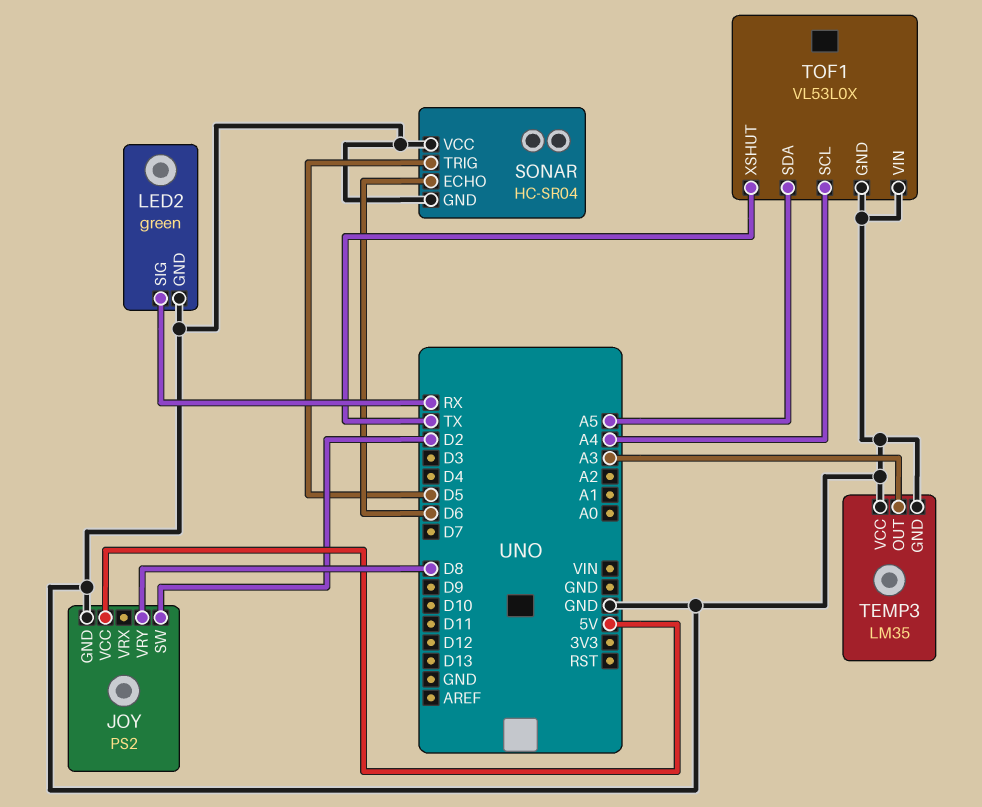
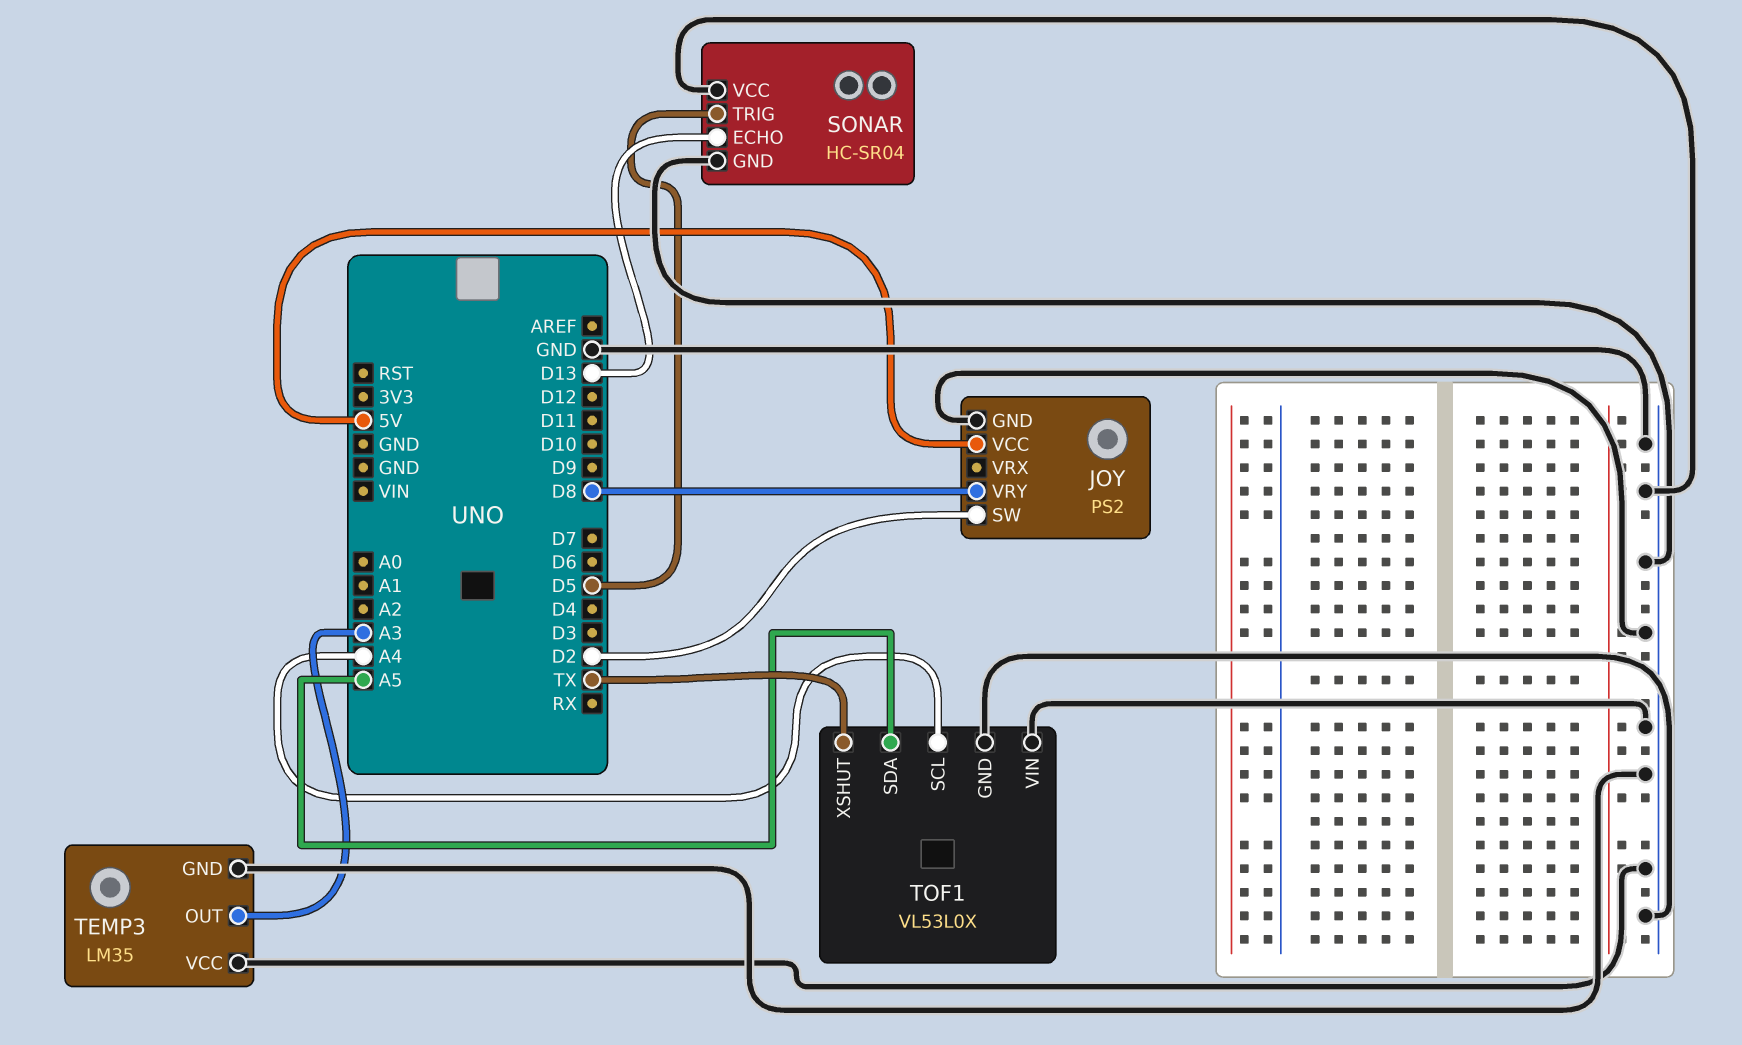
LED2: green -> none
LED2 pin GND: GND -> none
LED2 pin SIG: RX -> none
SONAR pin ECHO: D6 -> D13

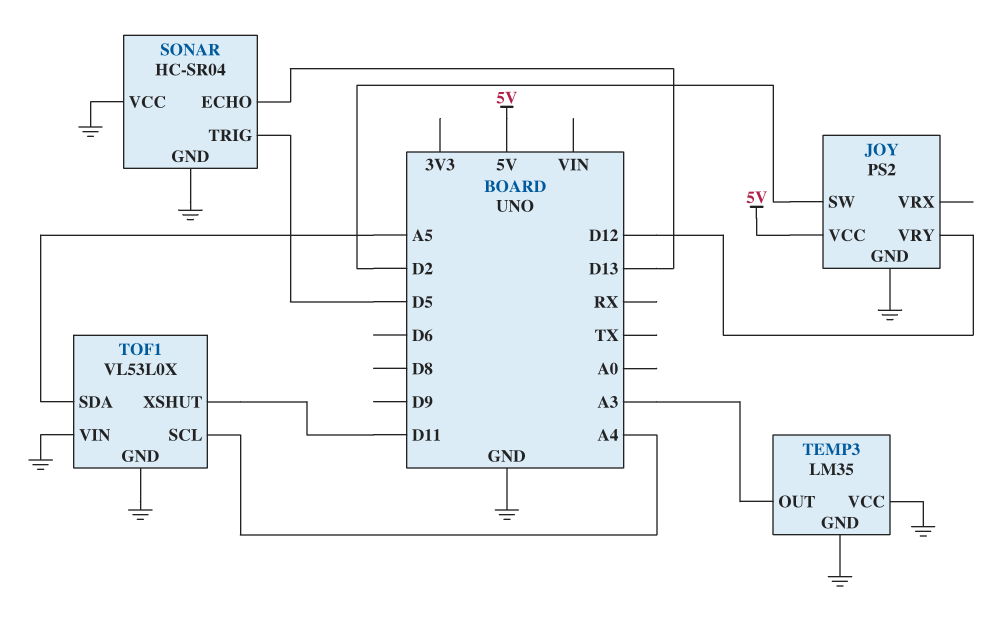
JOY pin VRY: D8 -> D12
TOF1 pin XSHUT: TX -> D11

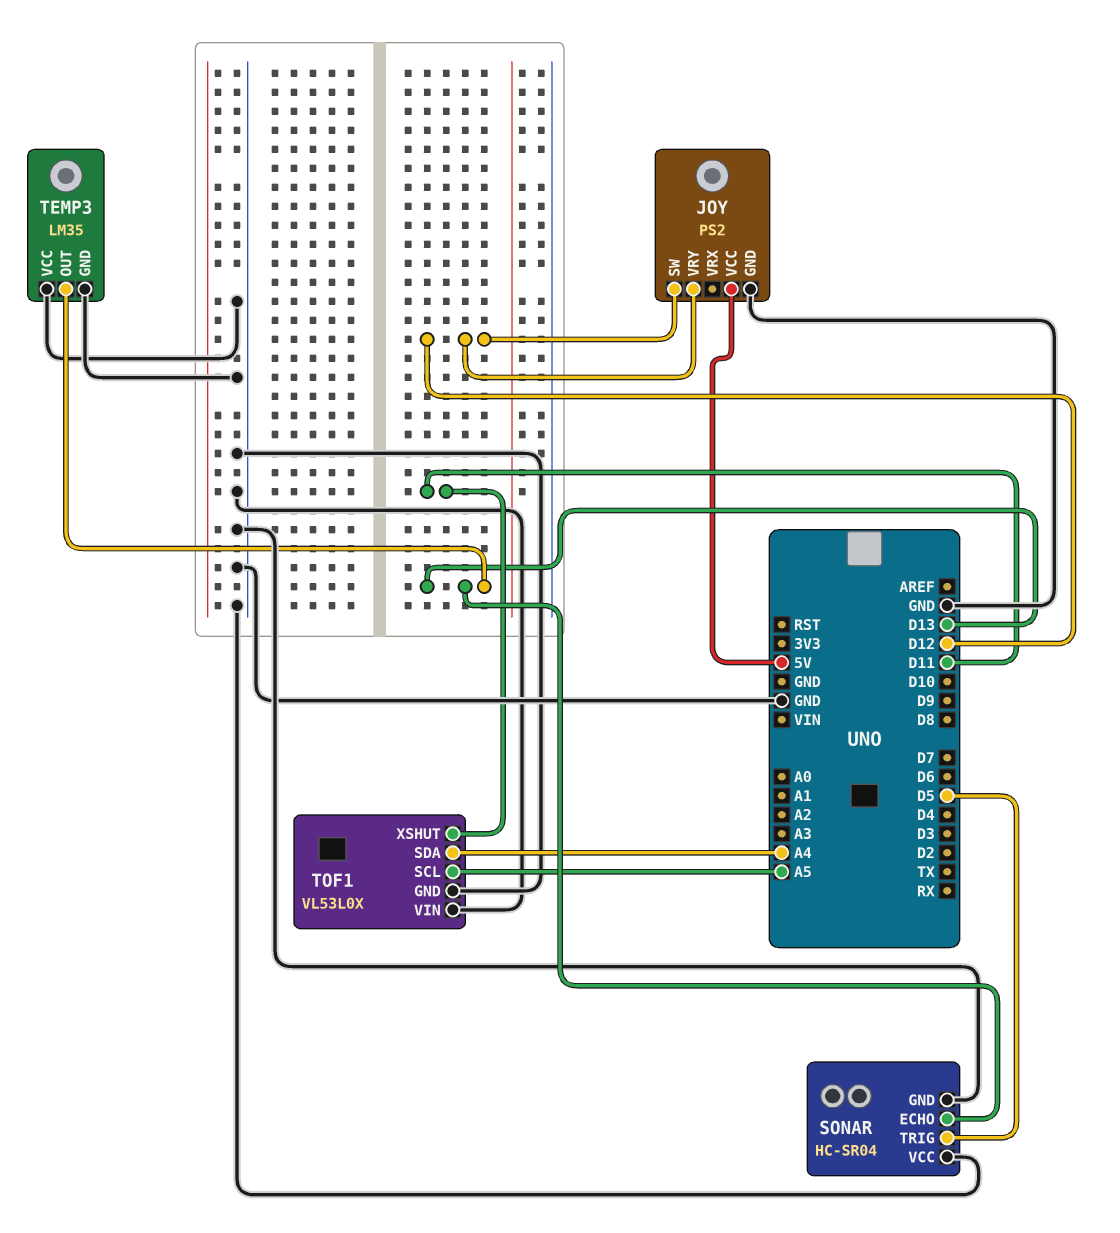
JOY pin SW: D2 -> D12
TEMP3 pin OUT: A3 -> D13
TOF1 pin SCL: A4 -> A5
TOF1 pin SDA: A5 -> A4

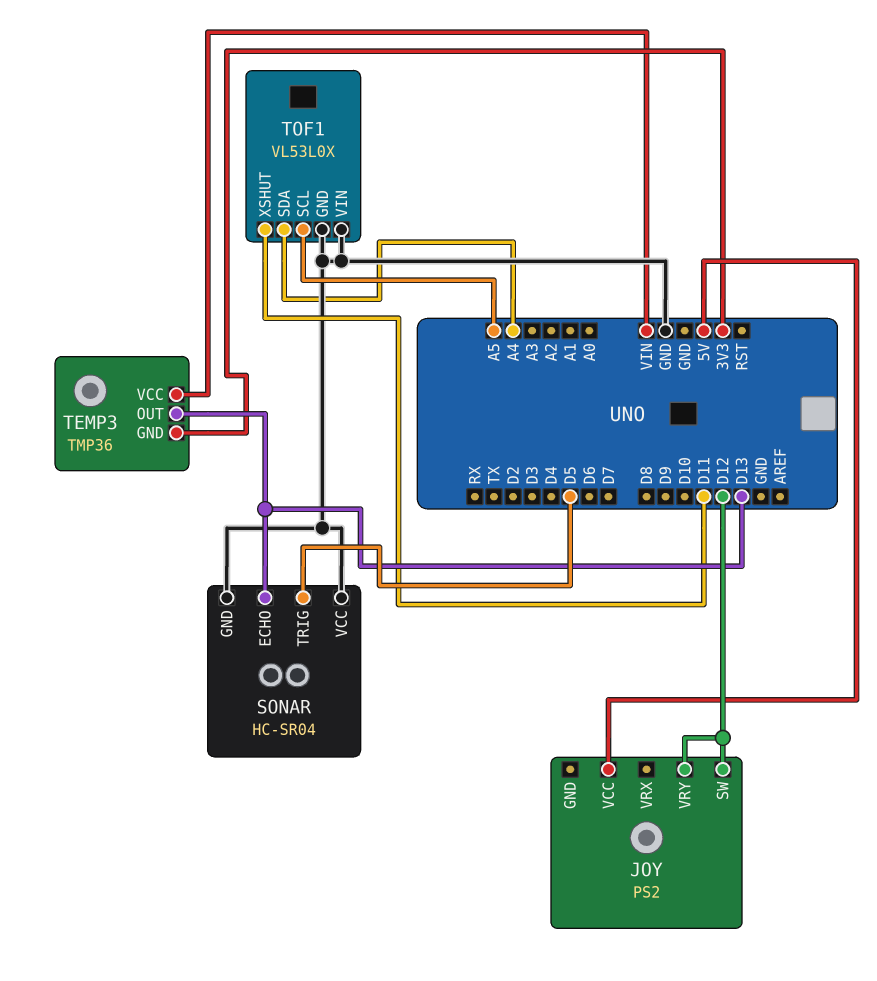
JOY pin GND: GND -> none
TEMP3: LM35 -> TMP36
TEMP3 pin GND: GND -> 3V3
TEMP3 pin VCC: GND -> VIN

